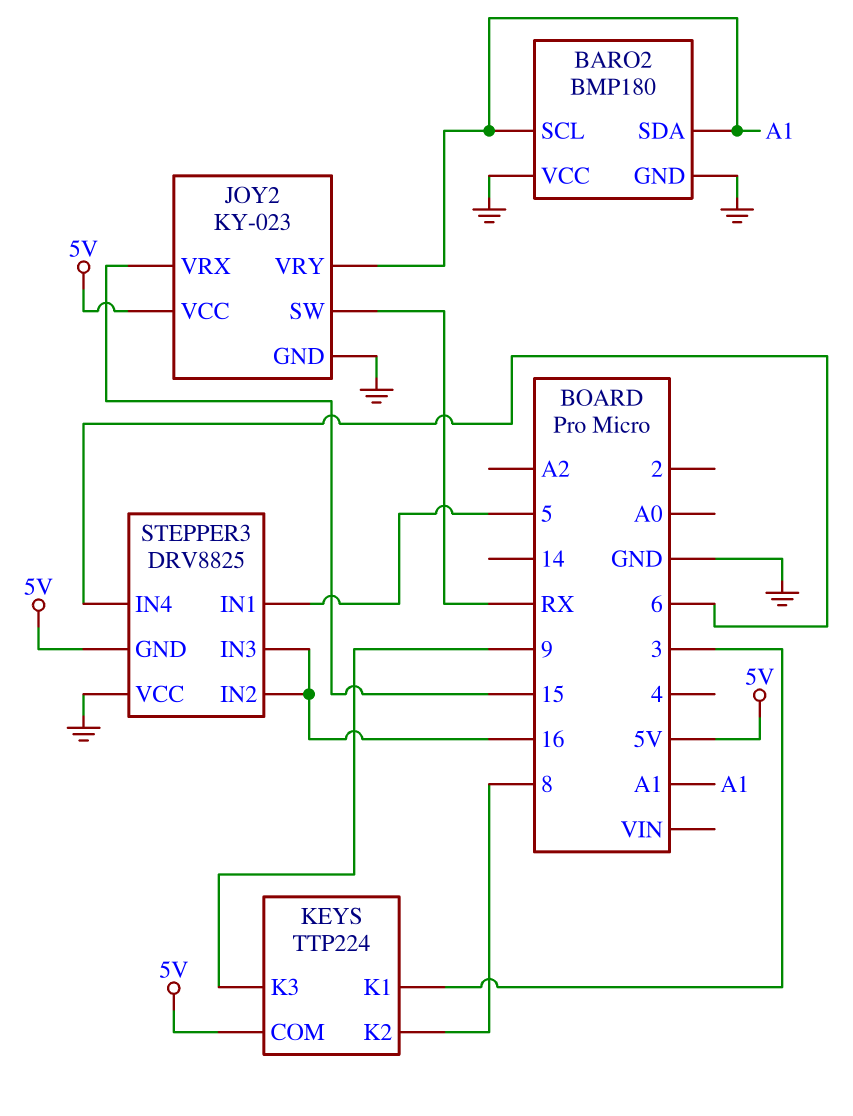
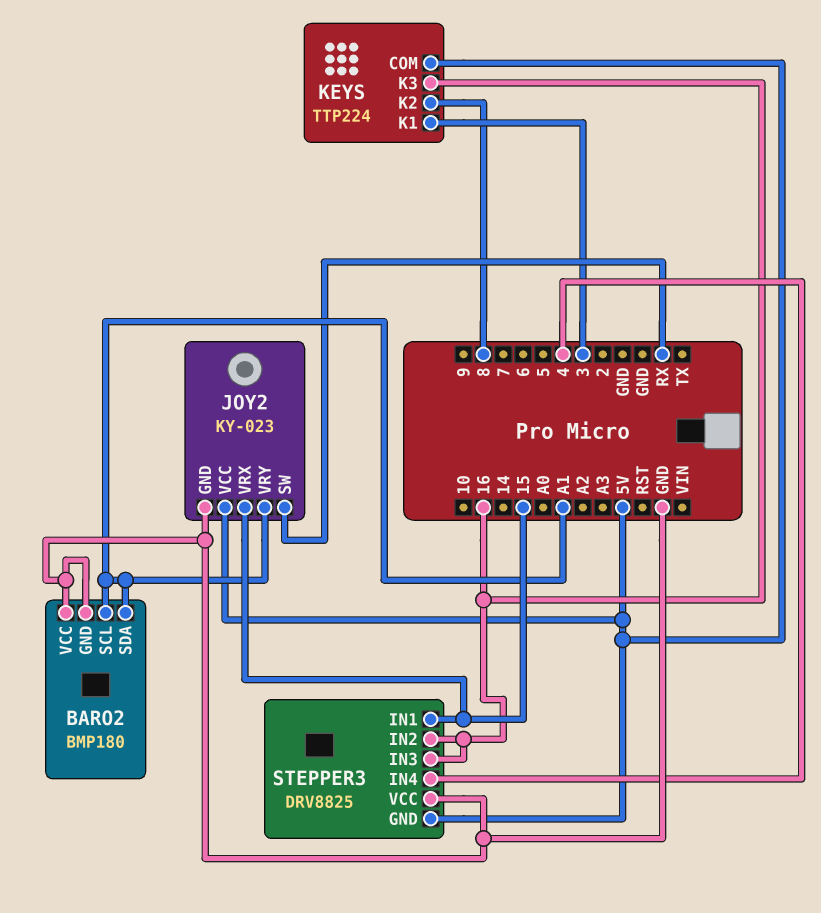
KEYS pin K3: 9 -> 16
STEPPER3 pin IN1: 5 -> 15
STEPPER3 pin IN4: 6 -> 4

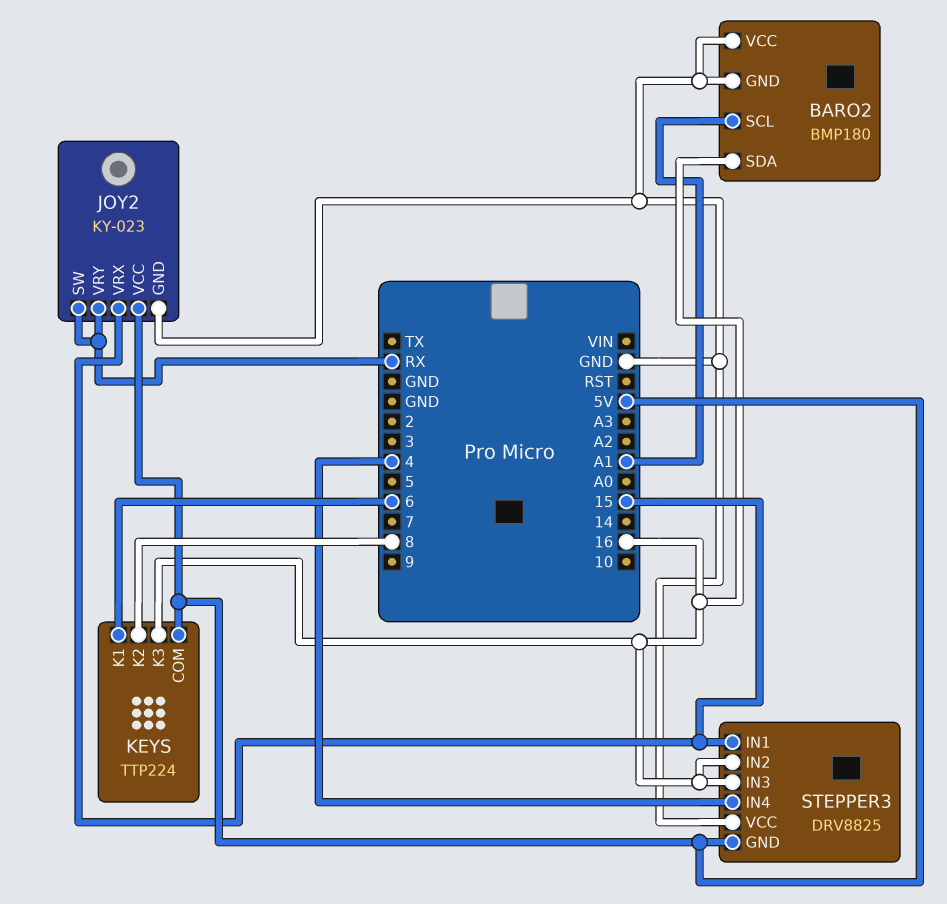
BARO2 pin SDA: A1 -> 16
JOY2 pin VRY: A1 -> RX
KEYS pin K1: 3 -> 6

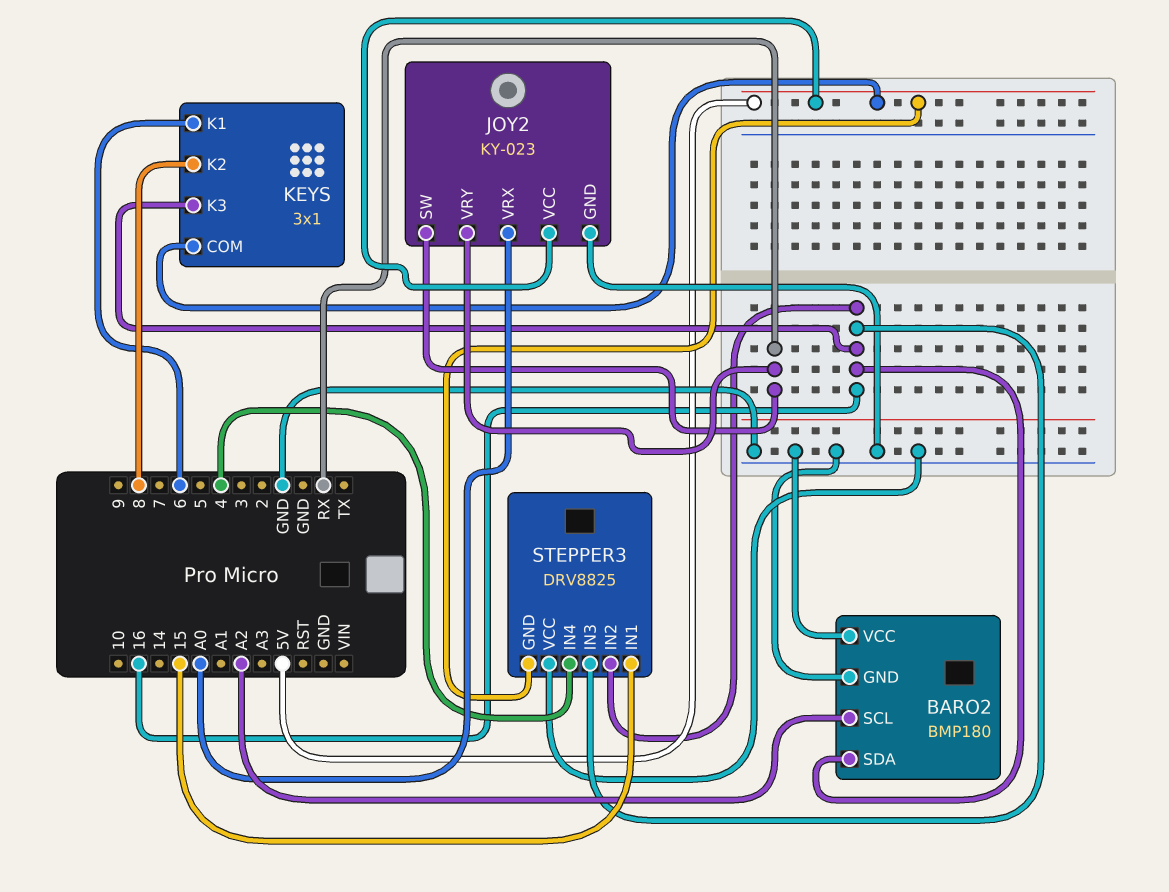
BARO2 pin SCL: A1 -> A2
JOY2 pin VRX: 15 -> A0
KEYS: TTP224 -> 3x1

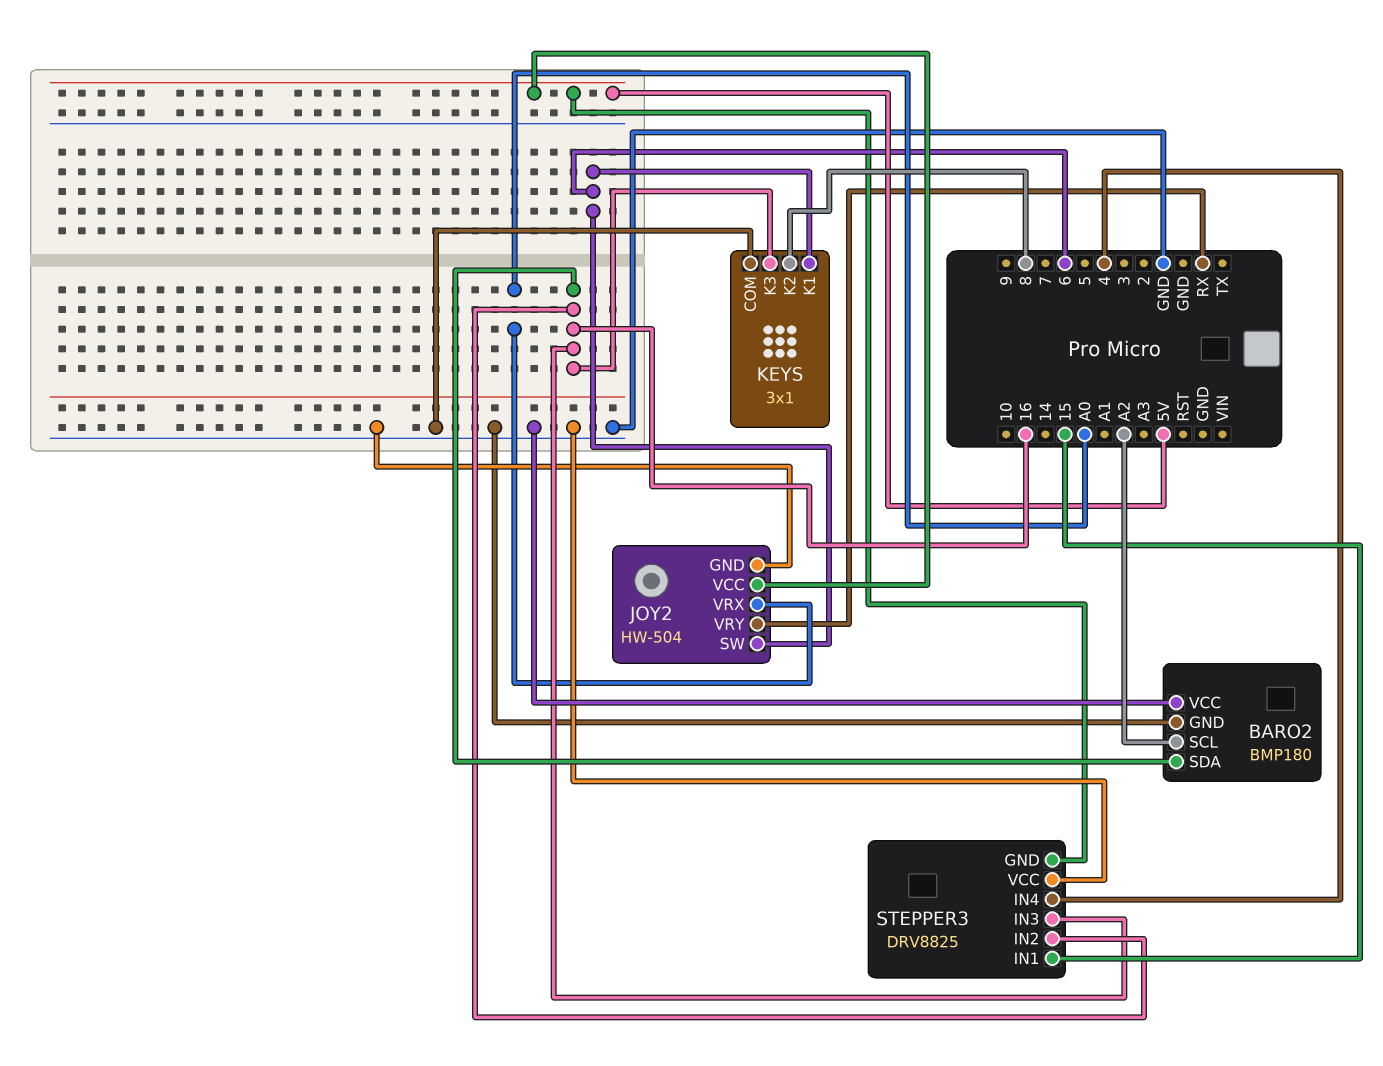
JOY2: KY-023 -> HW-504
JOY2 pin SW: RX -> 6
KEYS pin COM: 5V -> GND

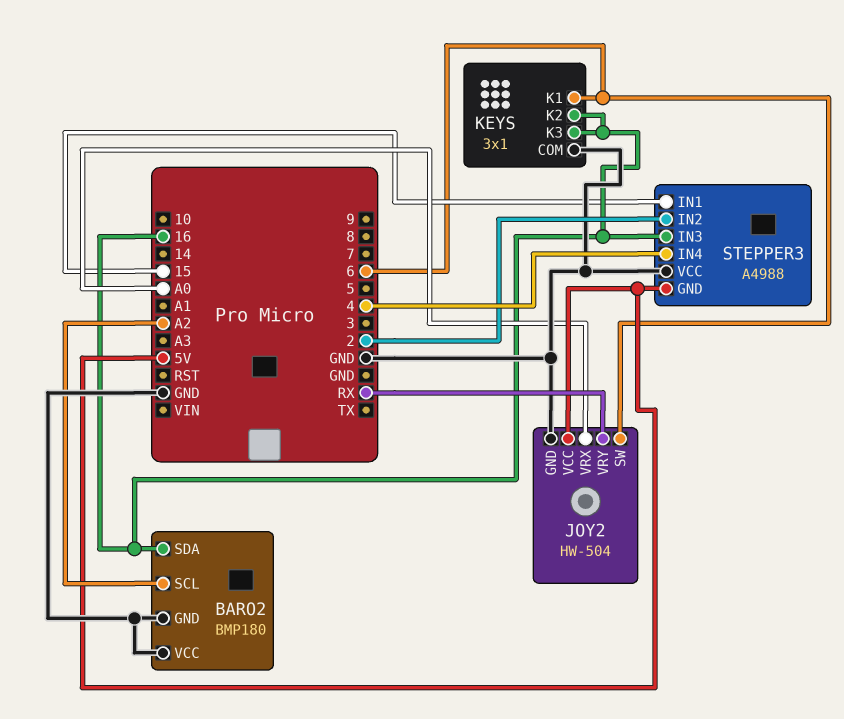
KEYS pin K2: 8 -> 16
STEPPER3: DRV8825 -> A4988
STEPPER3 pin IN2: 16 -> 2

